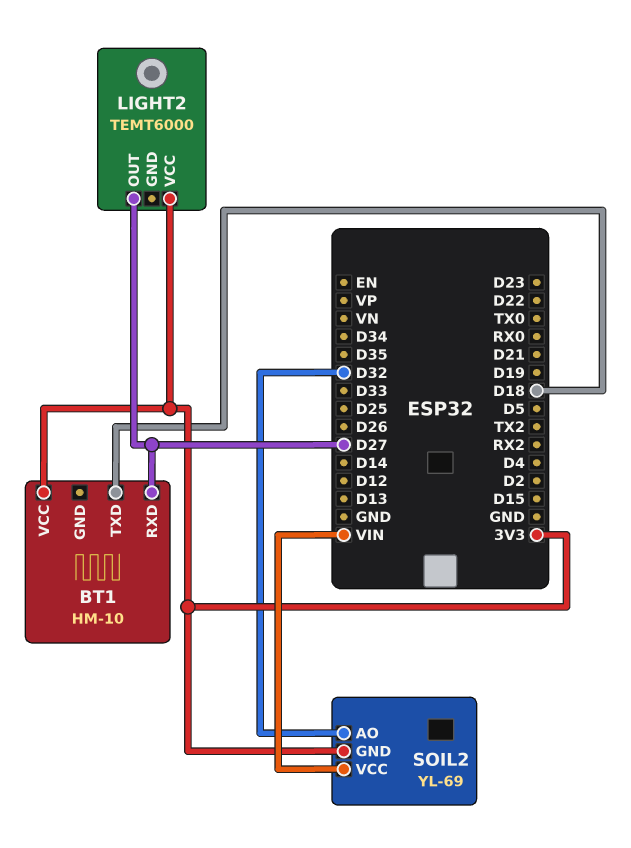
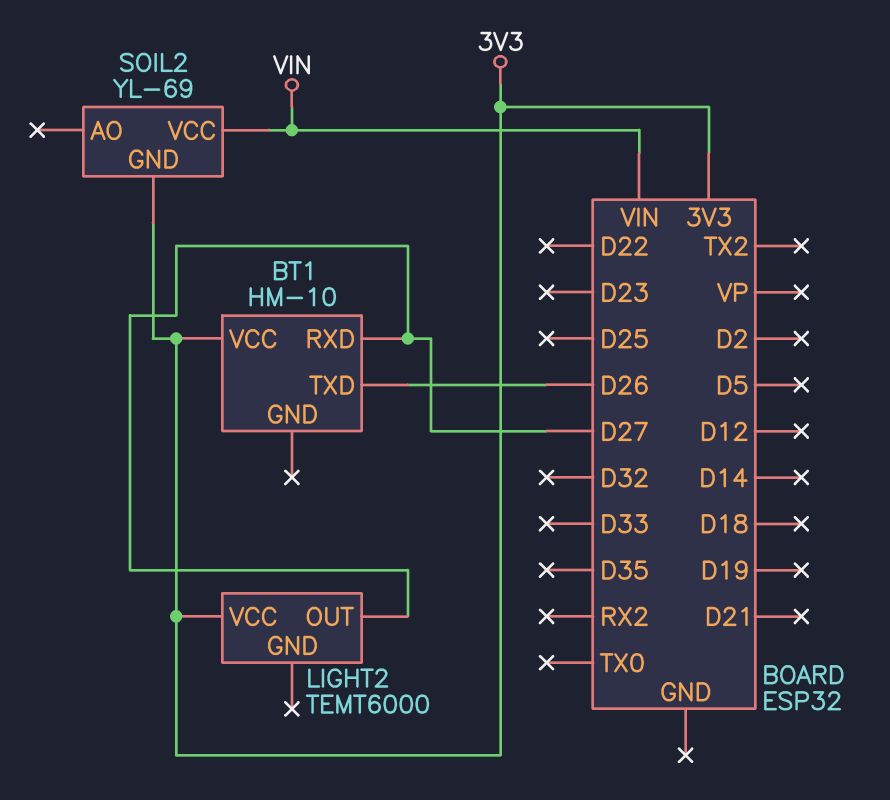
BT1 pin TXD: D18 -> D26
SOIL2 pin AO: D32 -> none

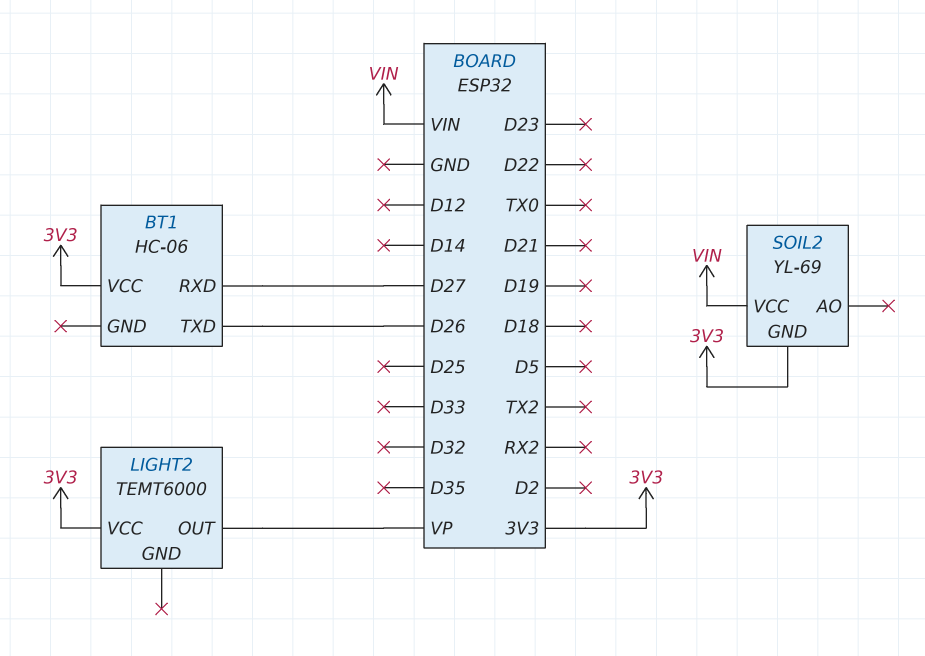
BT1: HM-10 -> HC-06
LIGHT2 pin OUT: D27 -> VP

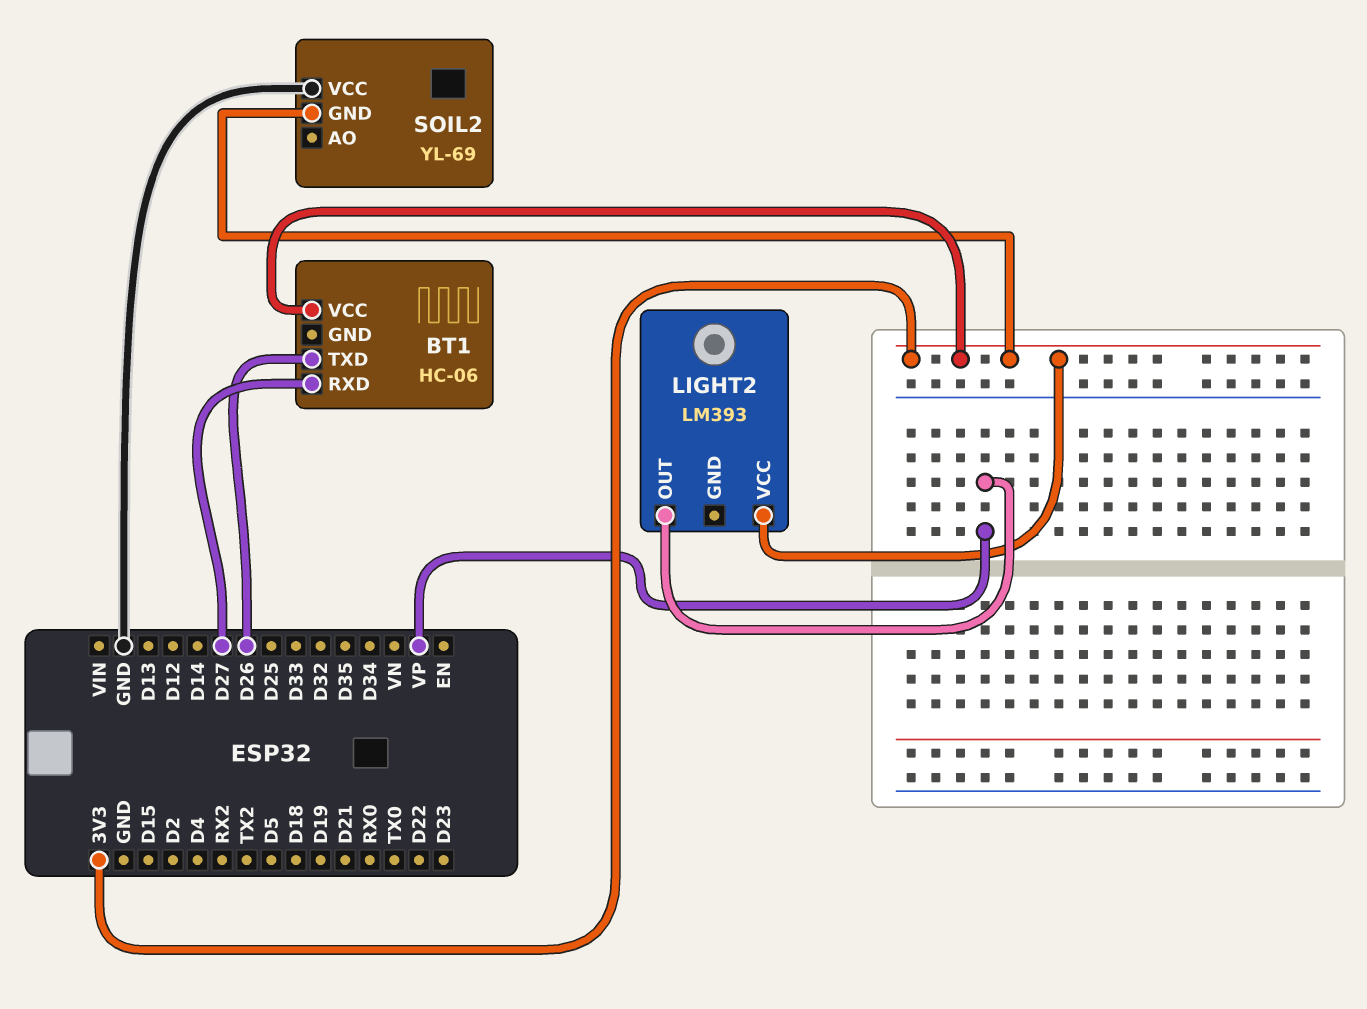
LIGHT2: TEMT6000 -> LM393
SOIL2 pin VCC: VIN -> GND

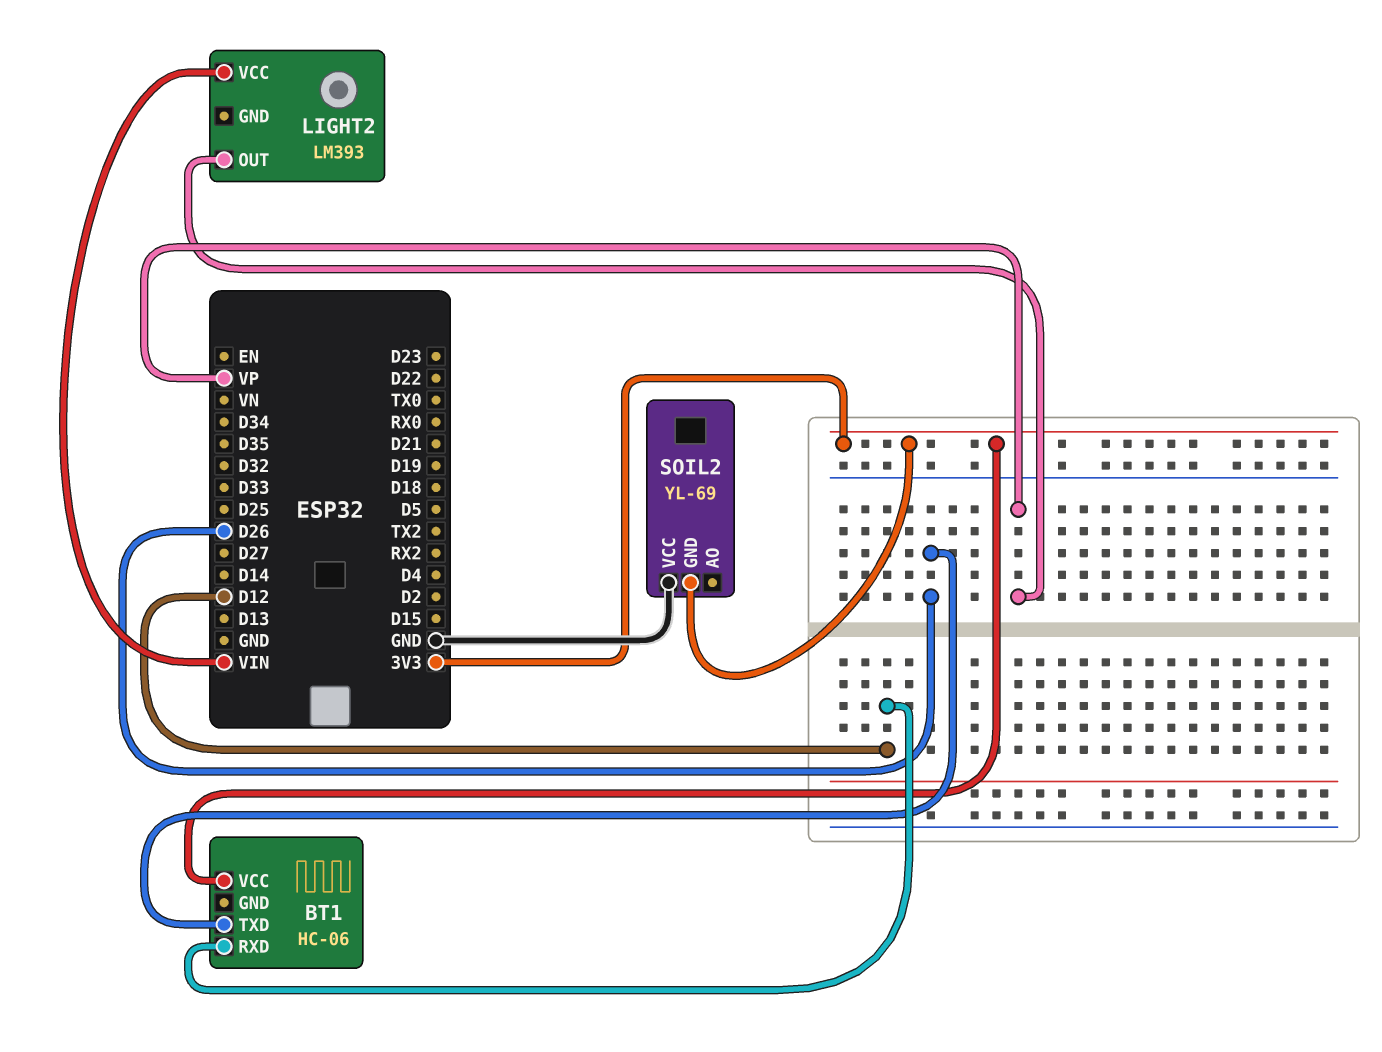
BT1 pin RXD: D27 -> D12
LIGHT2 pin VCC: 3V3 -> VIN

